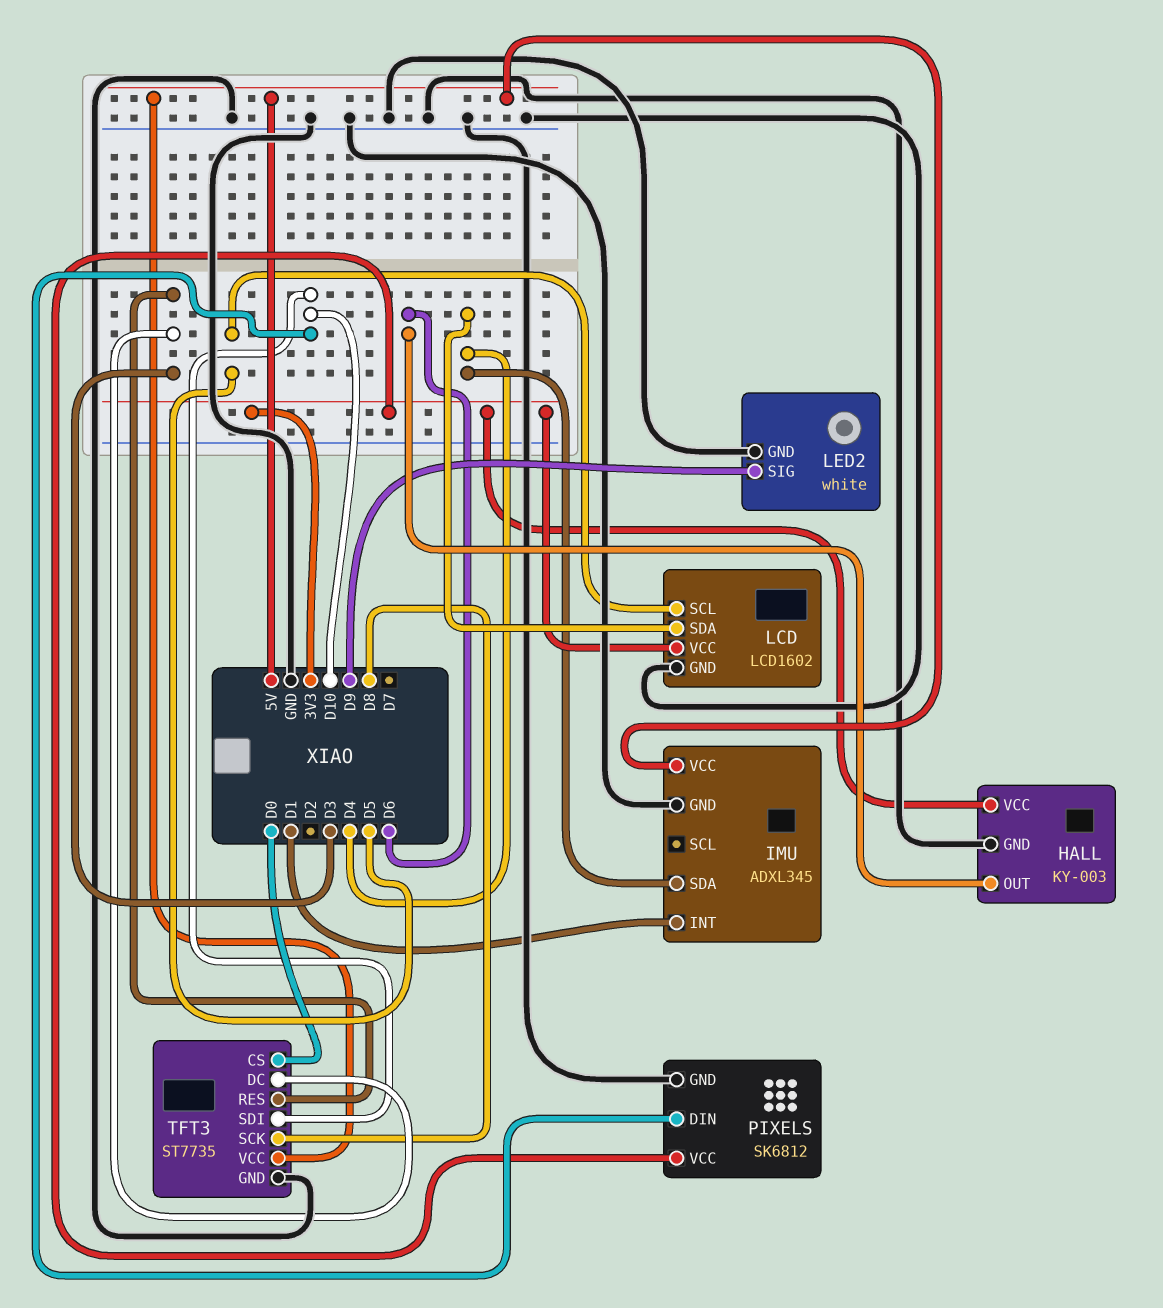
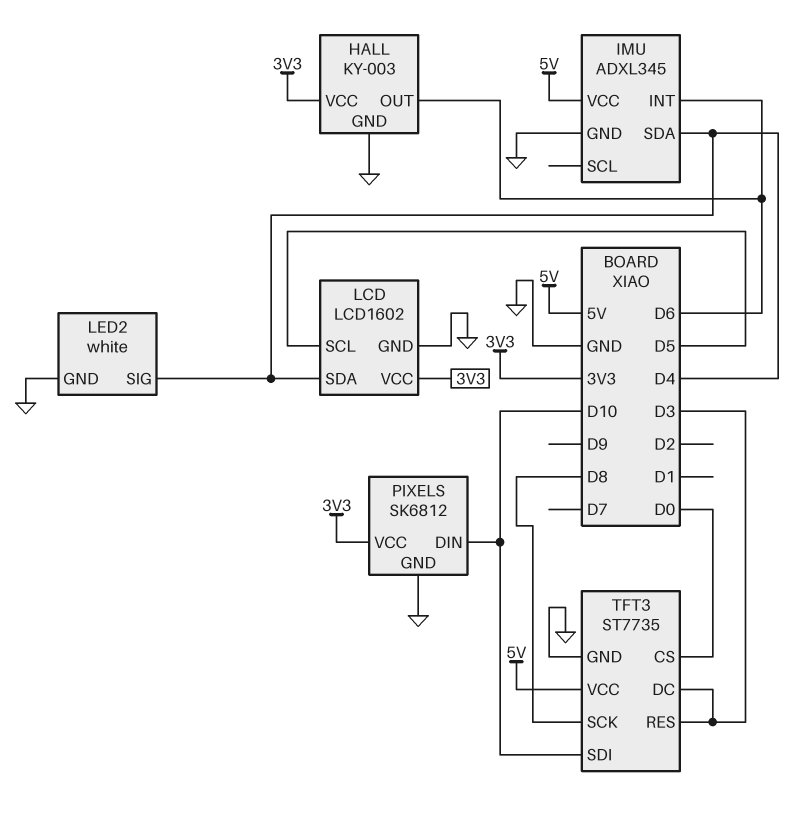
IMU pin INT: D1 -> D6
LED2 pin SIG: D9 -> D4

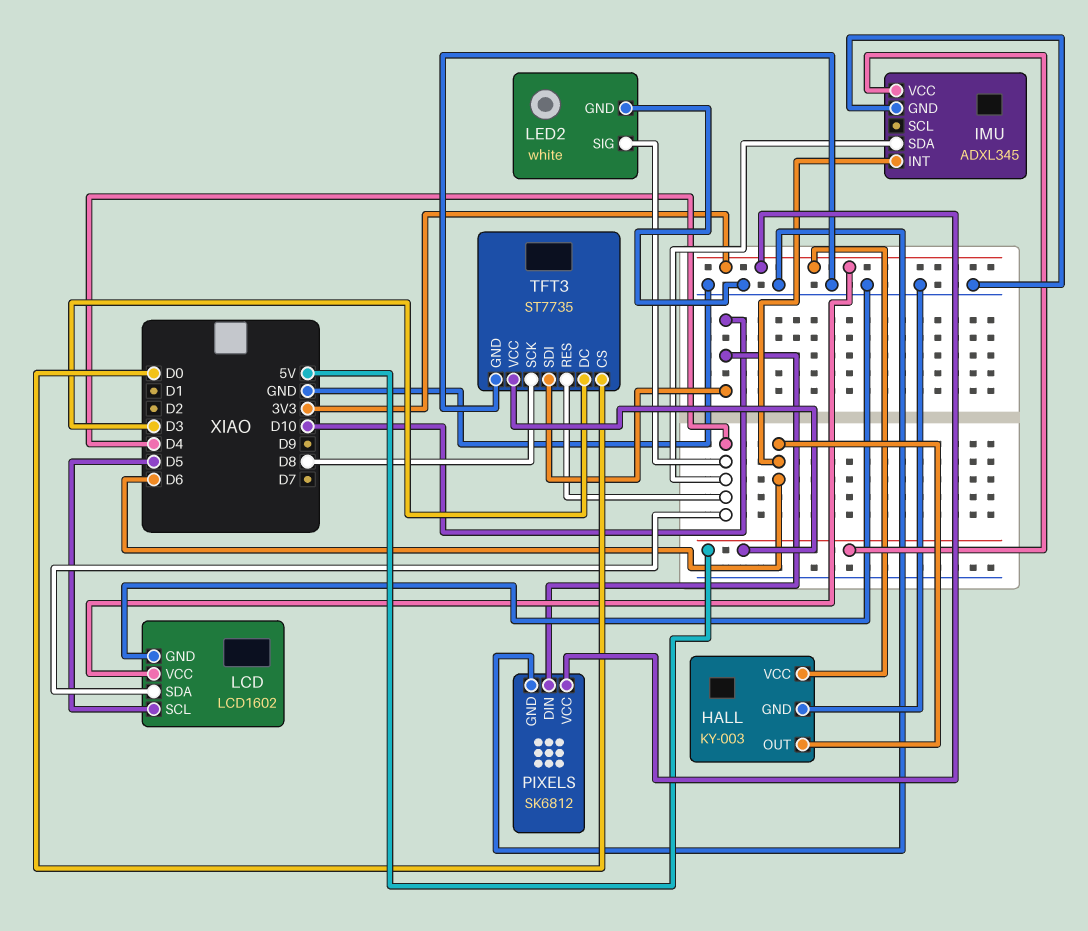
TFT3 pin RES: D3 -> D4

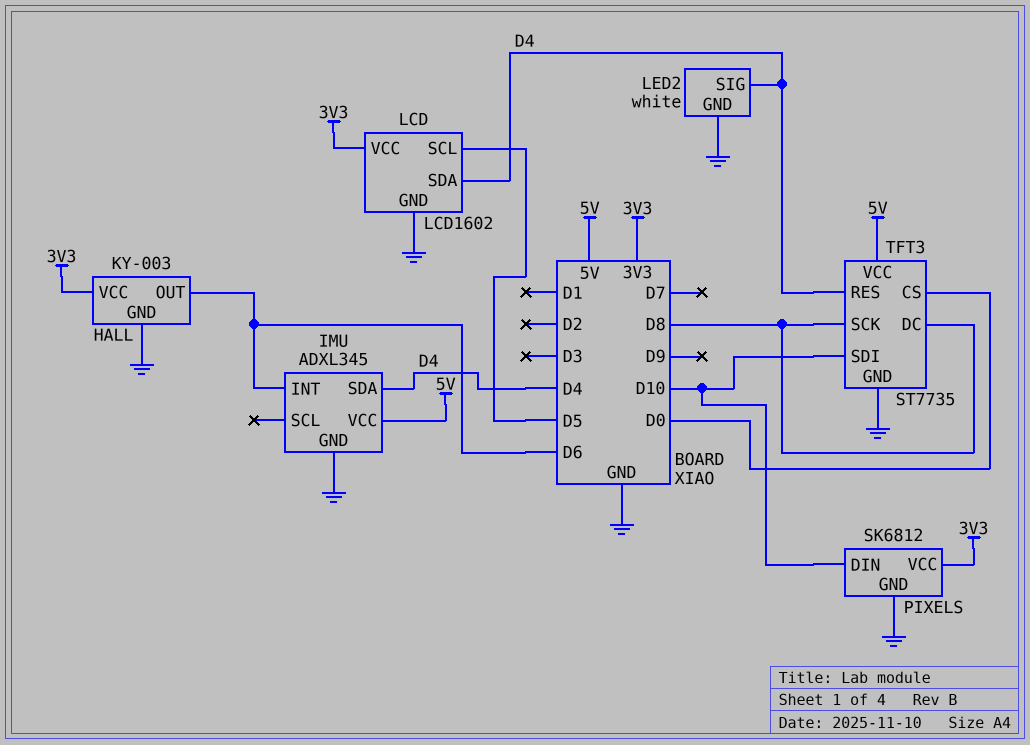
TFT3 pin DC: D3 -> D8

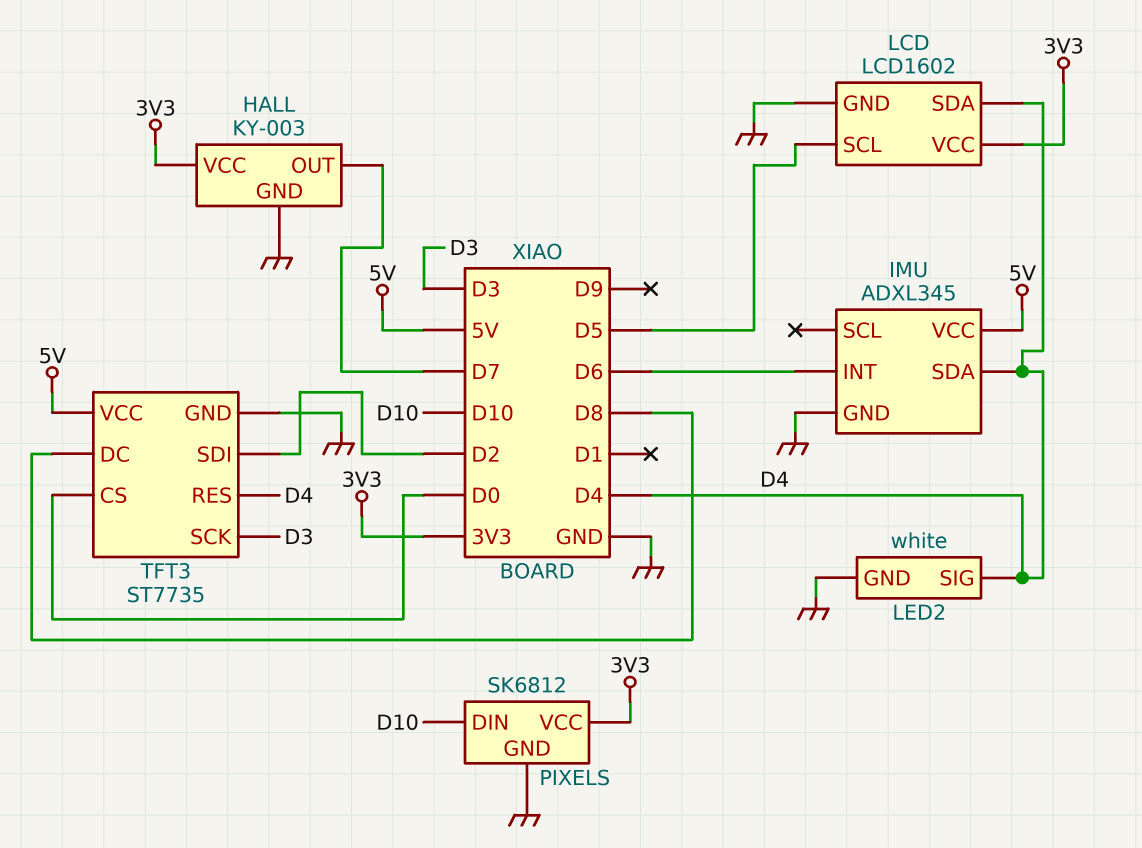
HALL pin OUT: D6 -> D7
TFT3 pin SCK: D8 -> D3
TFT3 pin SDI: D10 -> D2

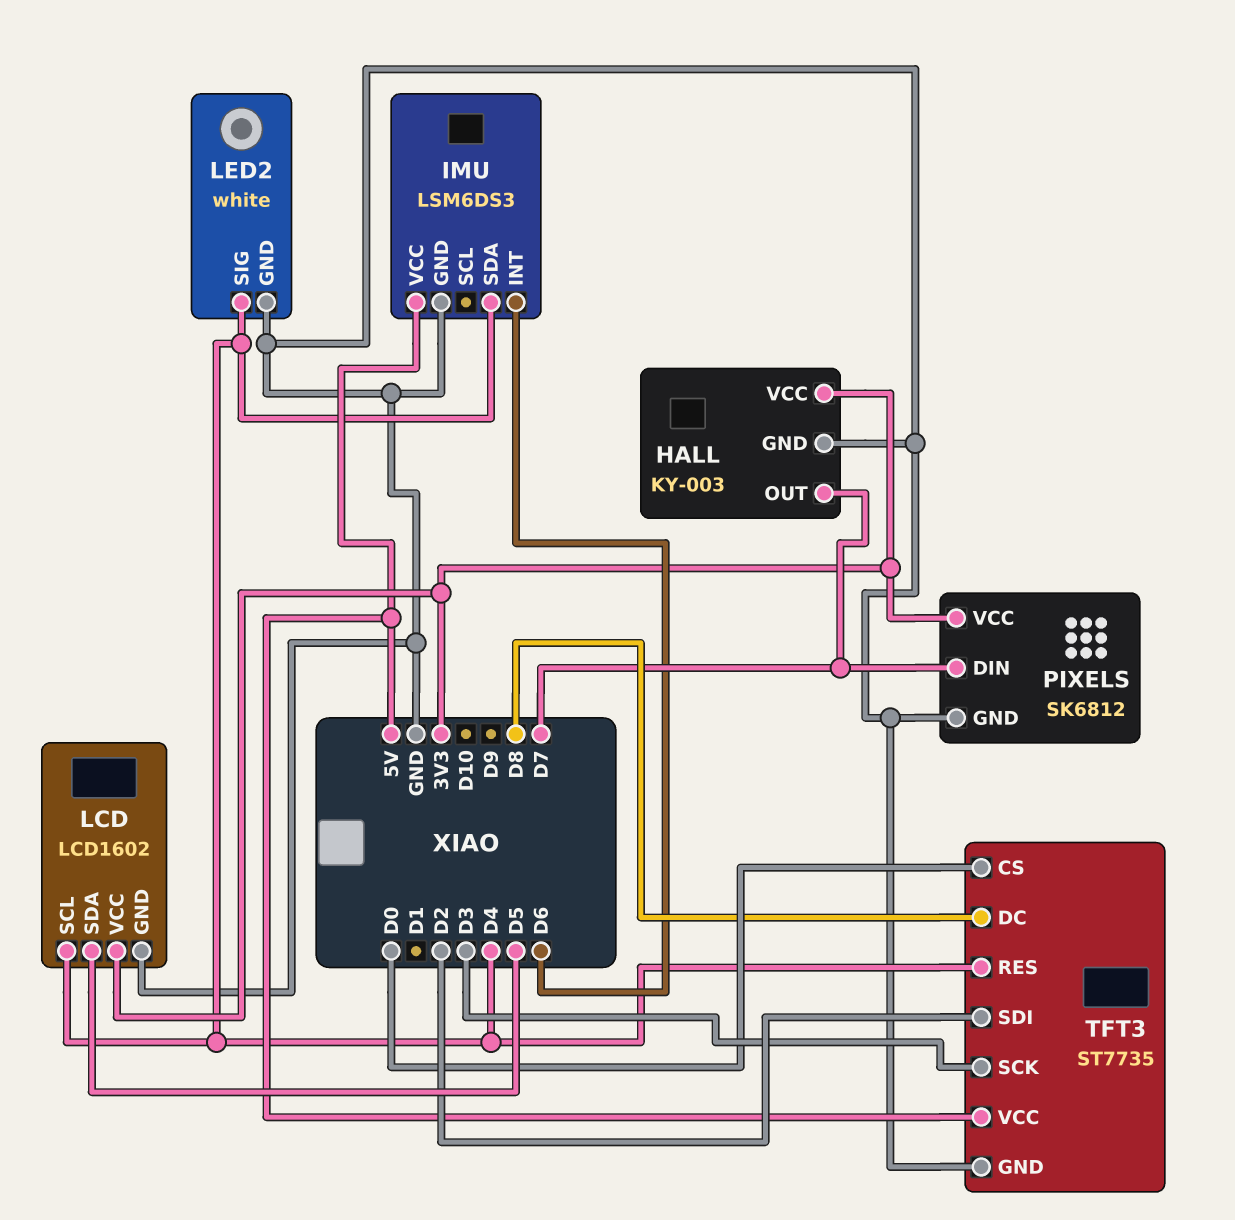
IMU: ADXL345 -> LSM6DS3
LCD pin SCL: D5 -> D4
LCD pin SDA: D4 -> D5
PIXELS pin DIN: D10 -> D7

